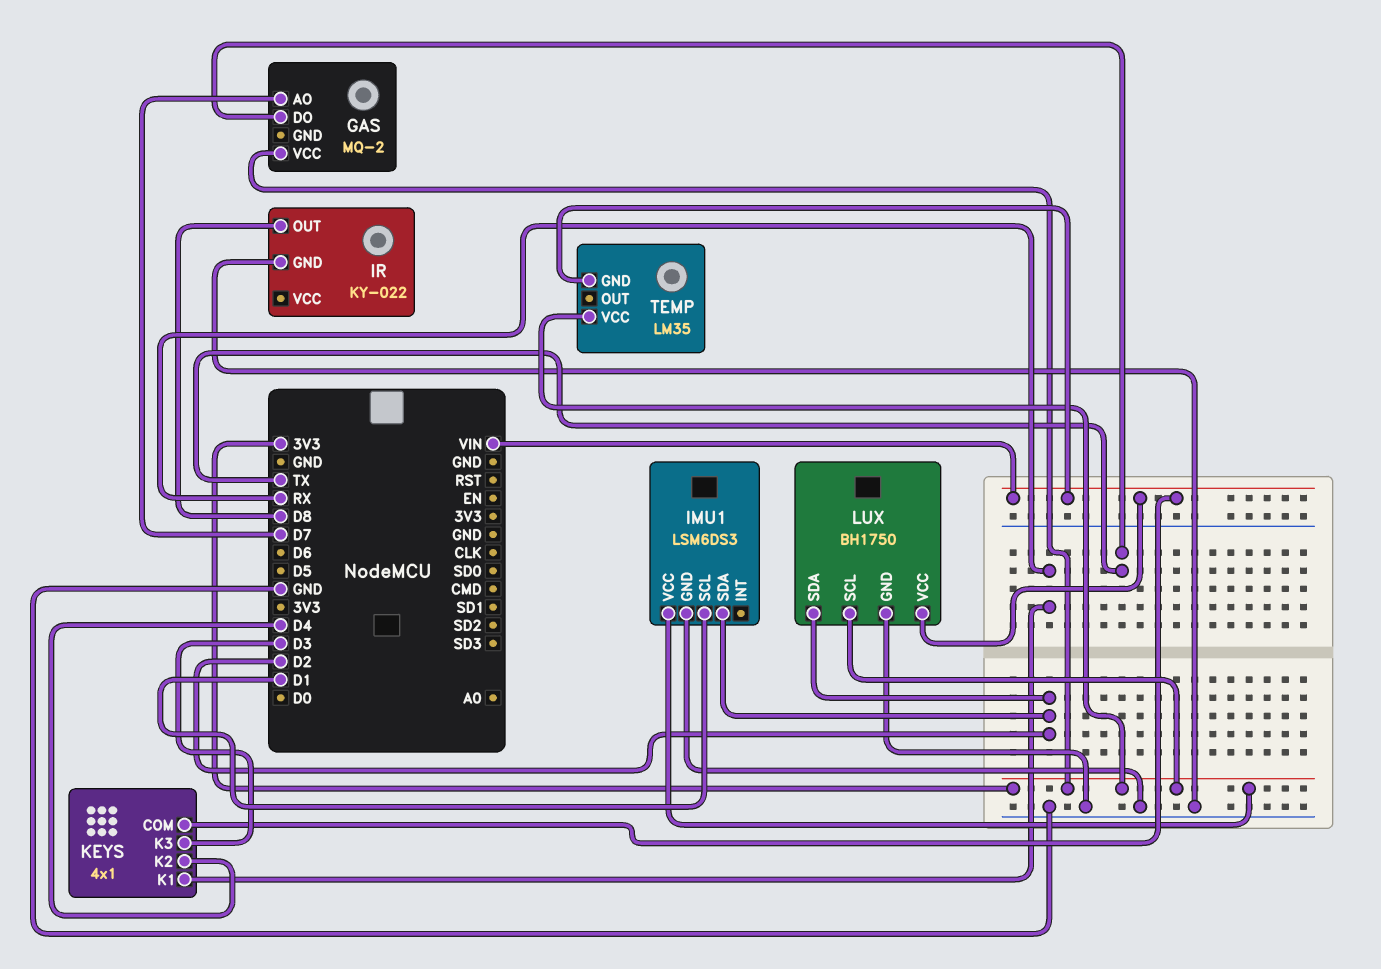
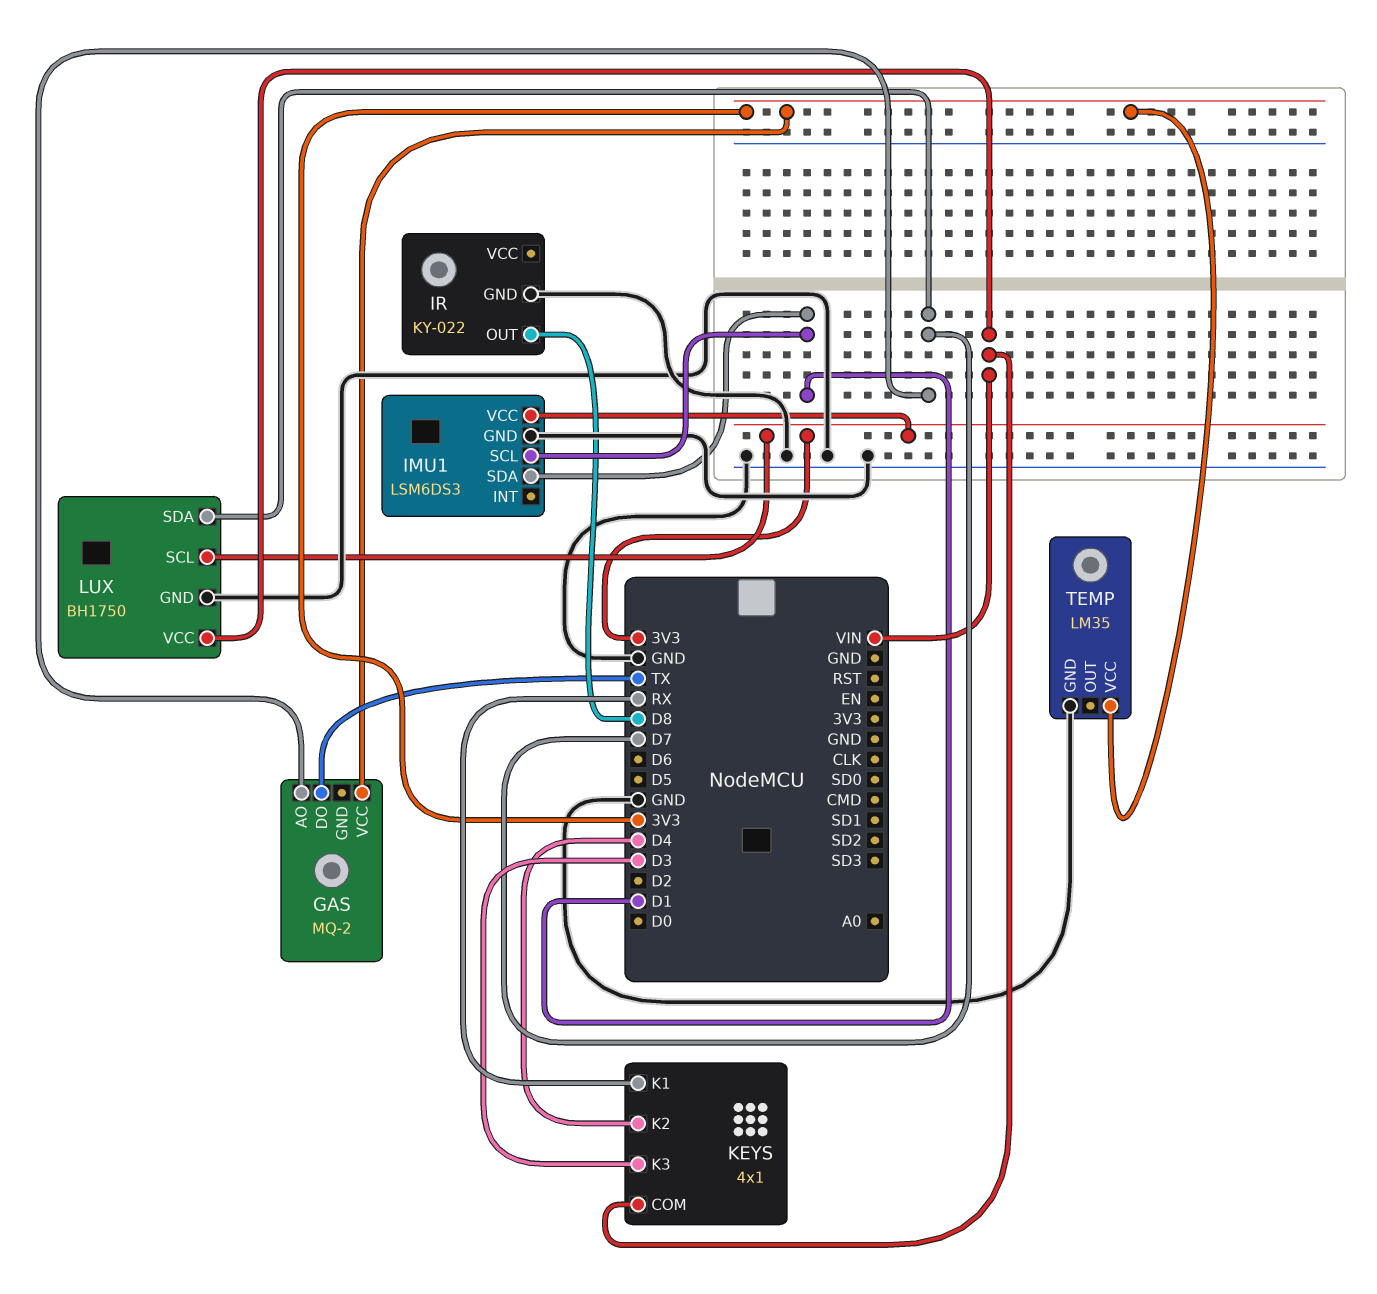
IMU1 pin SDA: D2 -> D1
LUX pin SDA: D2 -> D7
TEMP pin GND: VIN -> GND

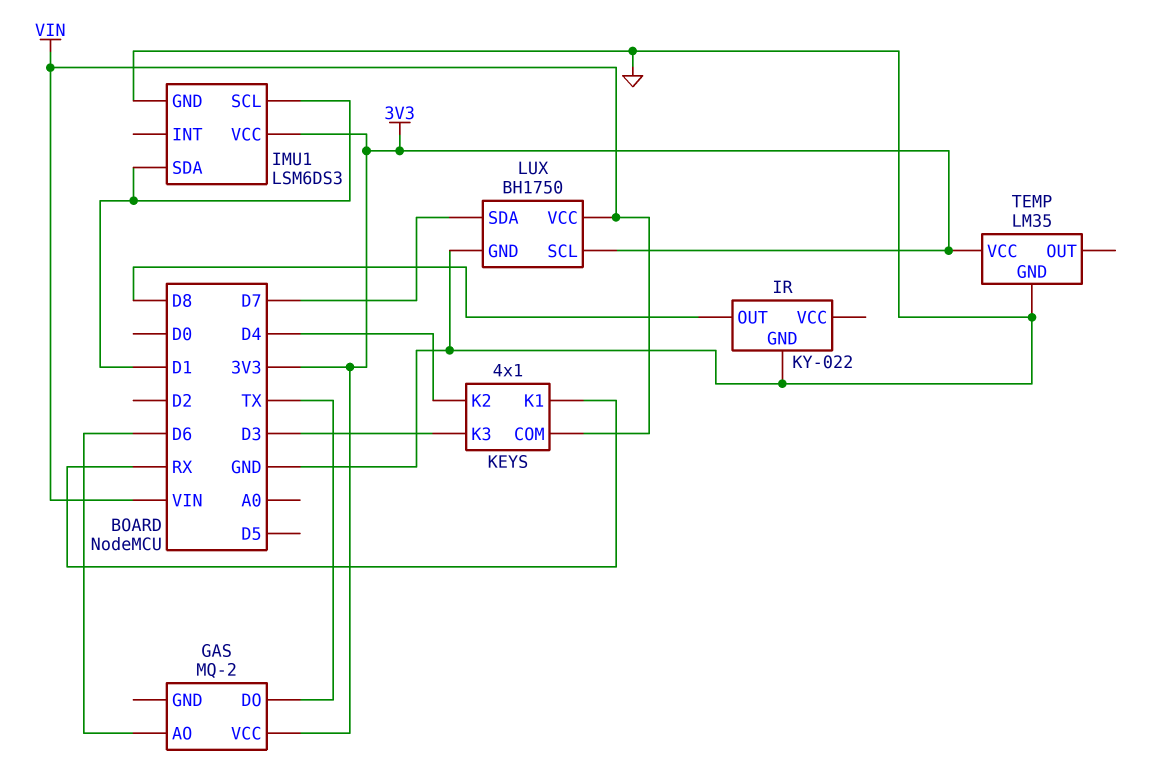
GAS pin AO: D7 -> D6

